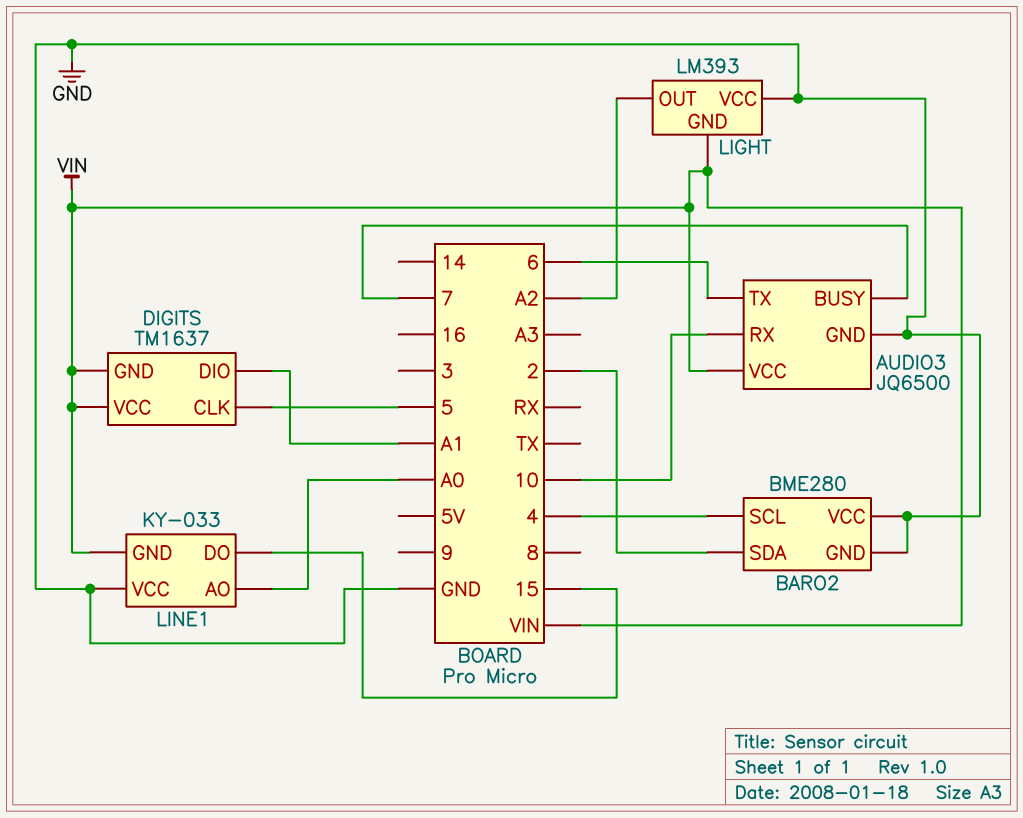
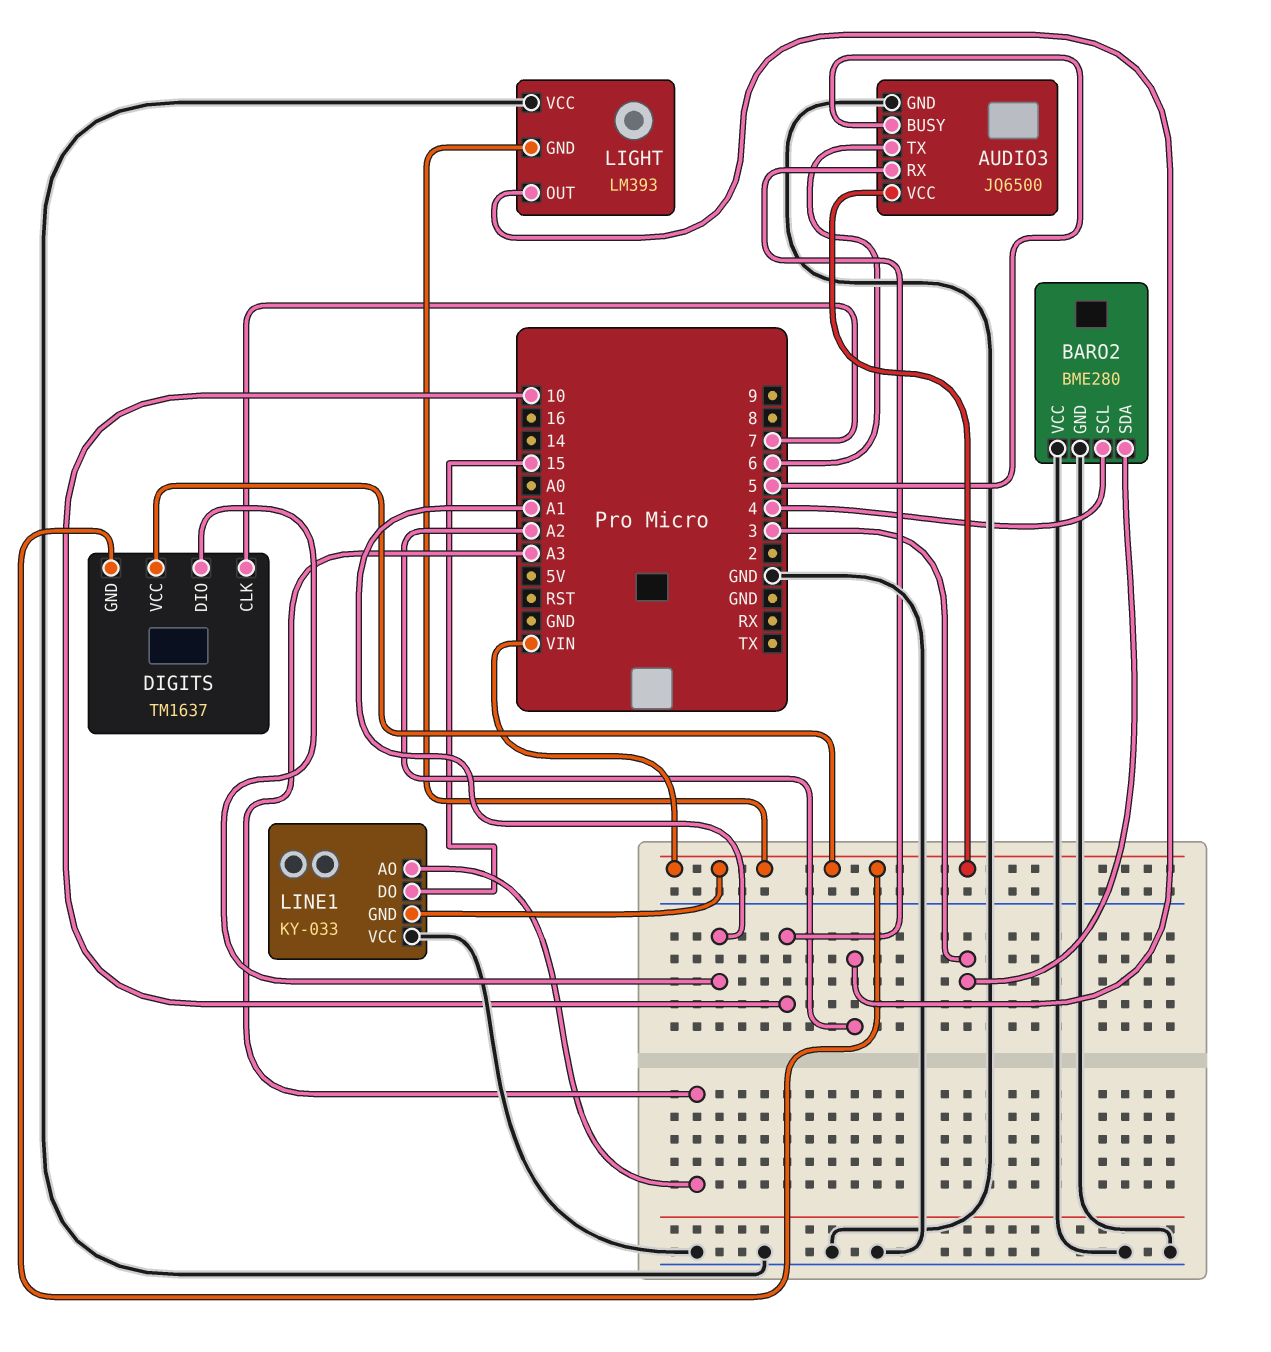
AUDIO3 pin BUSY: 7 -> 5
BARO2 pin SDA: 2 -> 3
DIGITS pin CLK: 5 -> 7
LINE1 pin AO: A0 -> A3

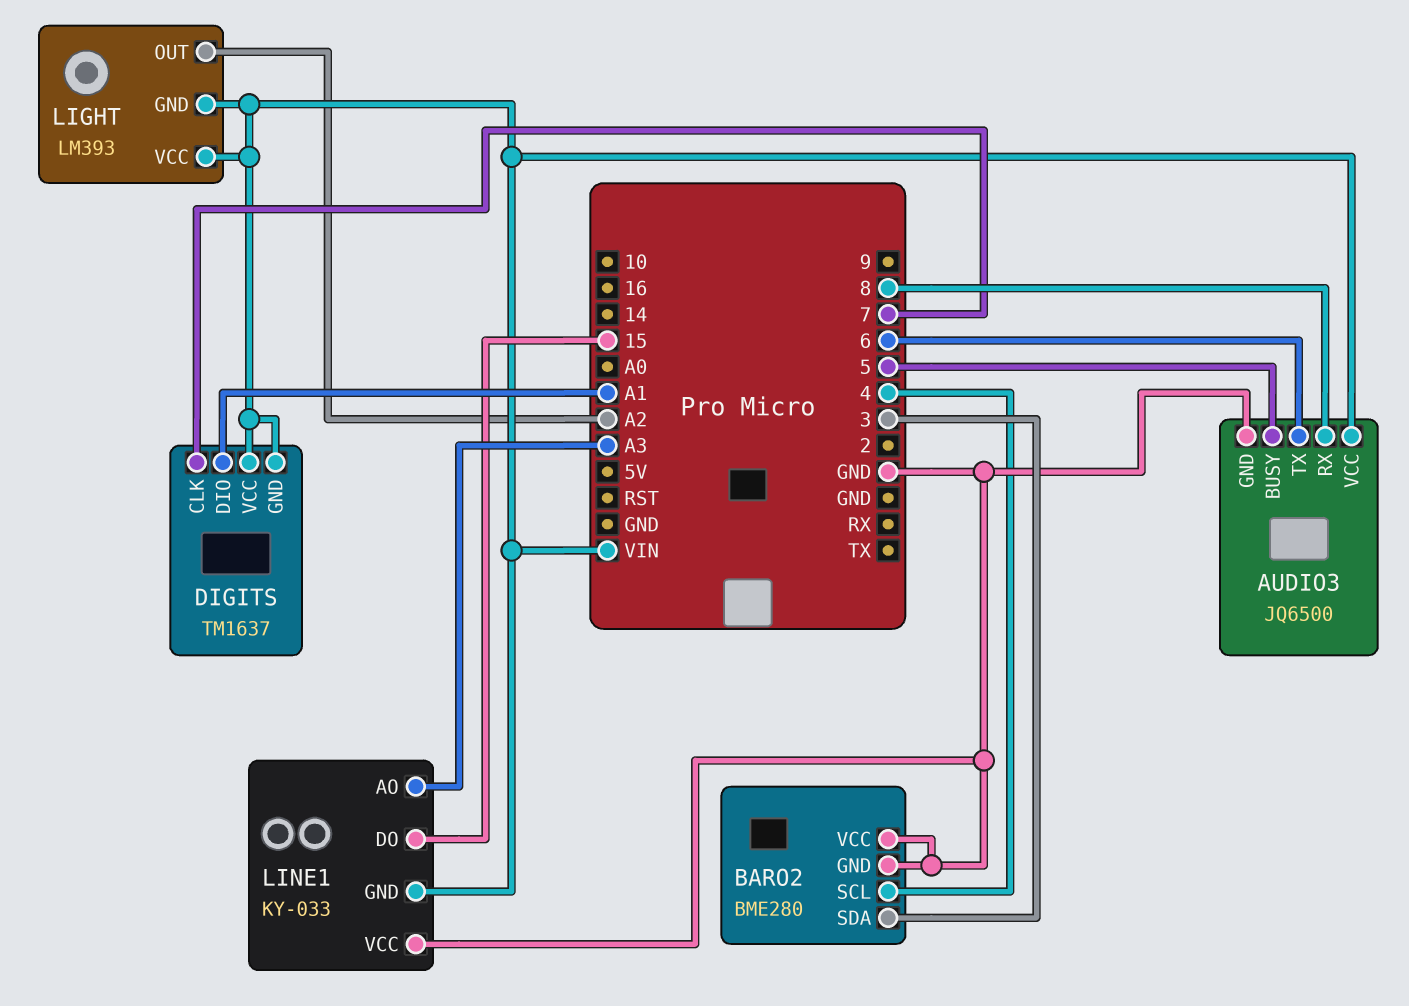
AUDIO3 pin RX: 10 -> 8
LIGHT pin VCC: GND -> VIN

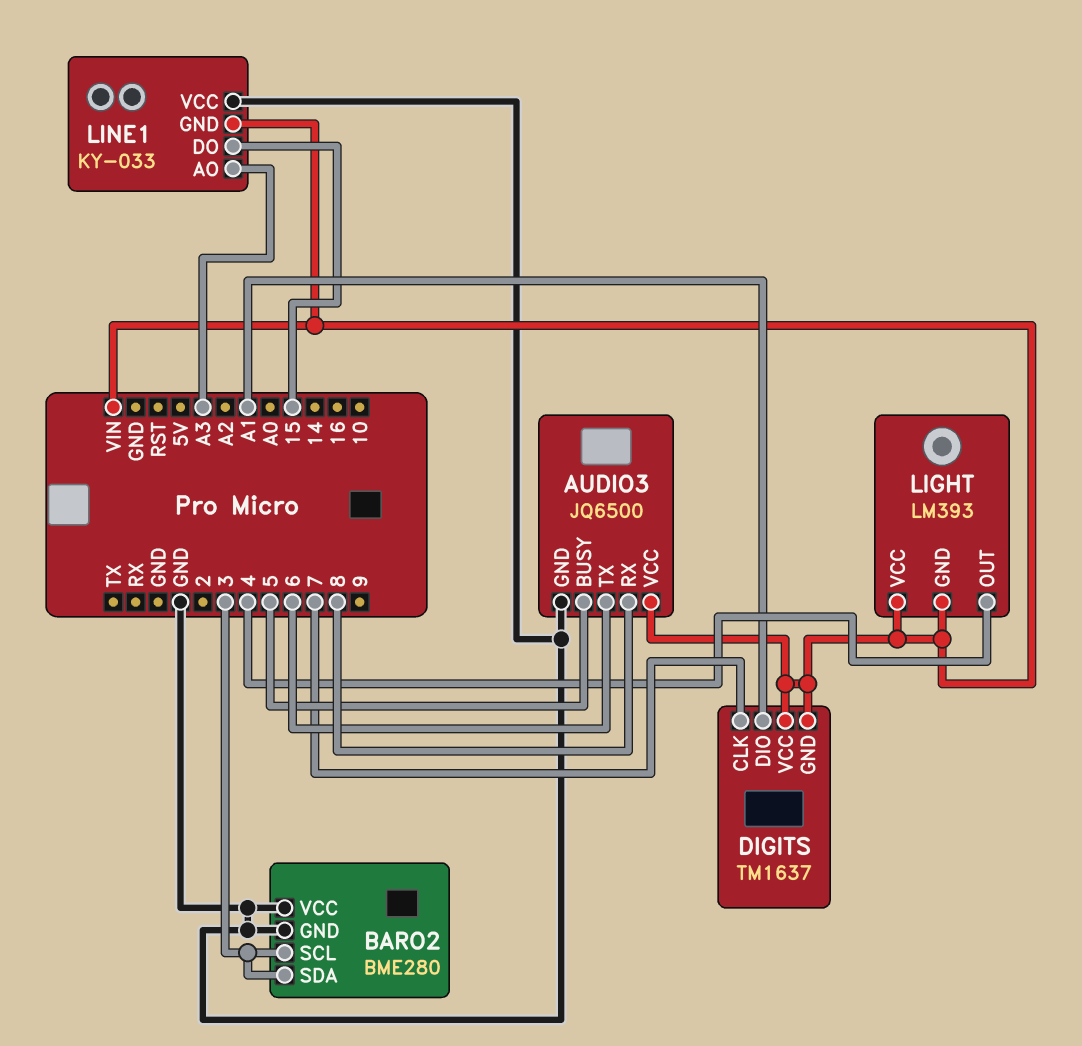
BARO2 pin SCL: 4 -> 3
LIGHT pin OUT: A2 -> 4

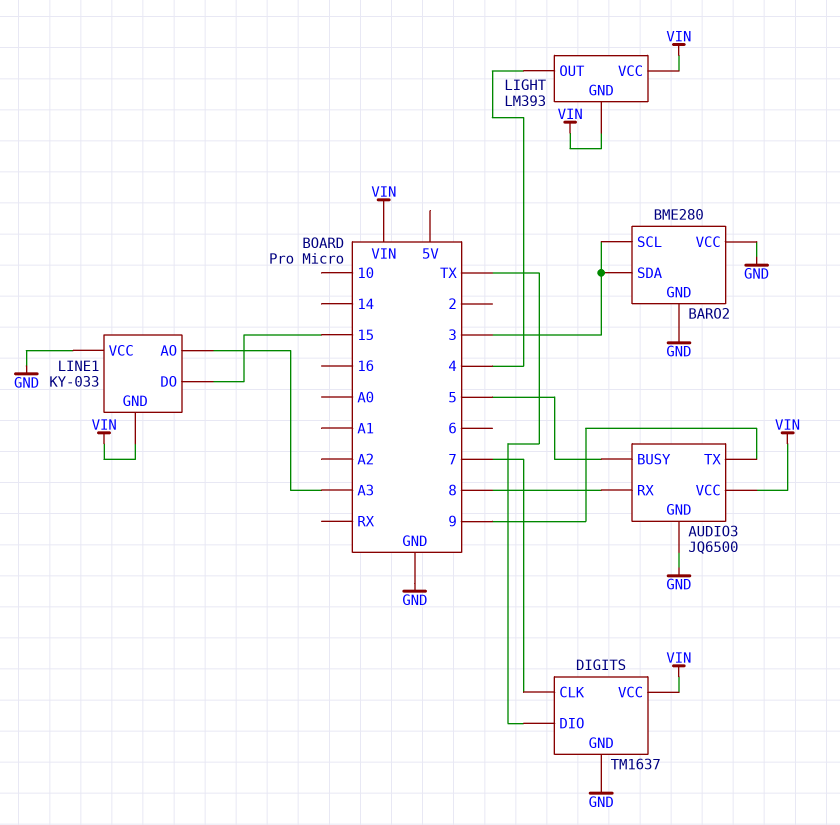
AUDIO3 pin TX: 6 -> 9
DIGITS pin DIO: A1 -> TX
DIGITS pin GND: VIN -> GND

